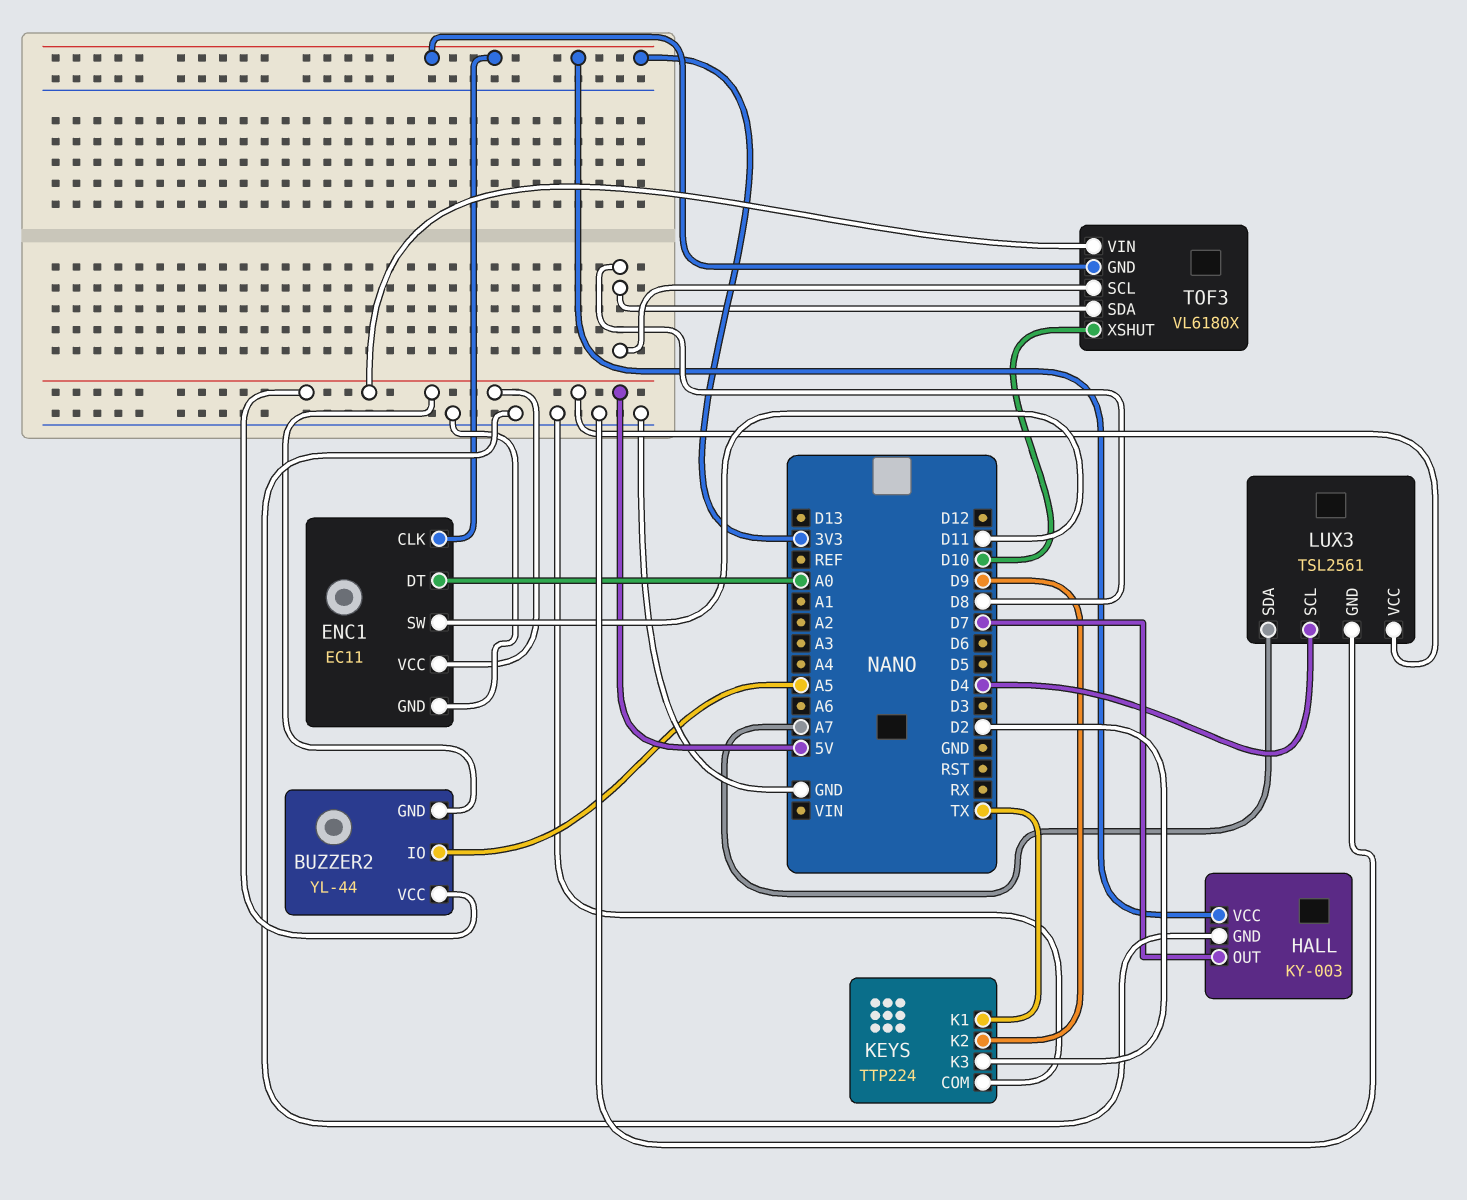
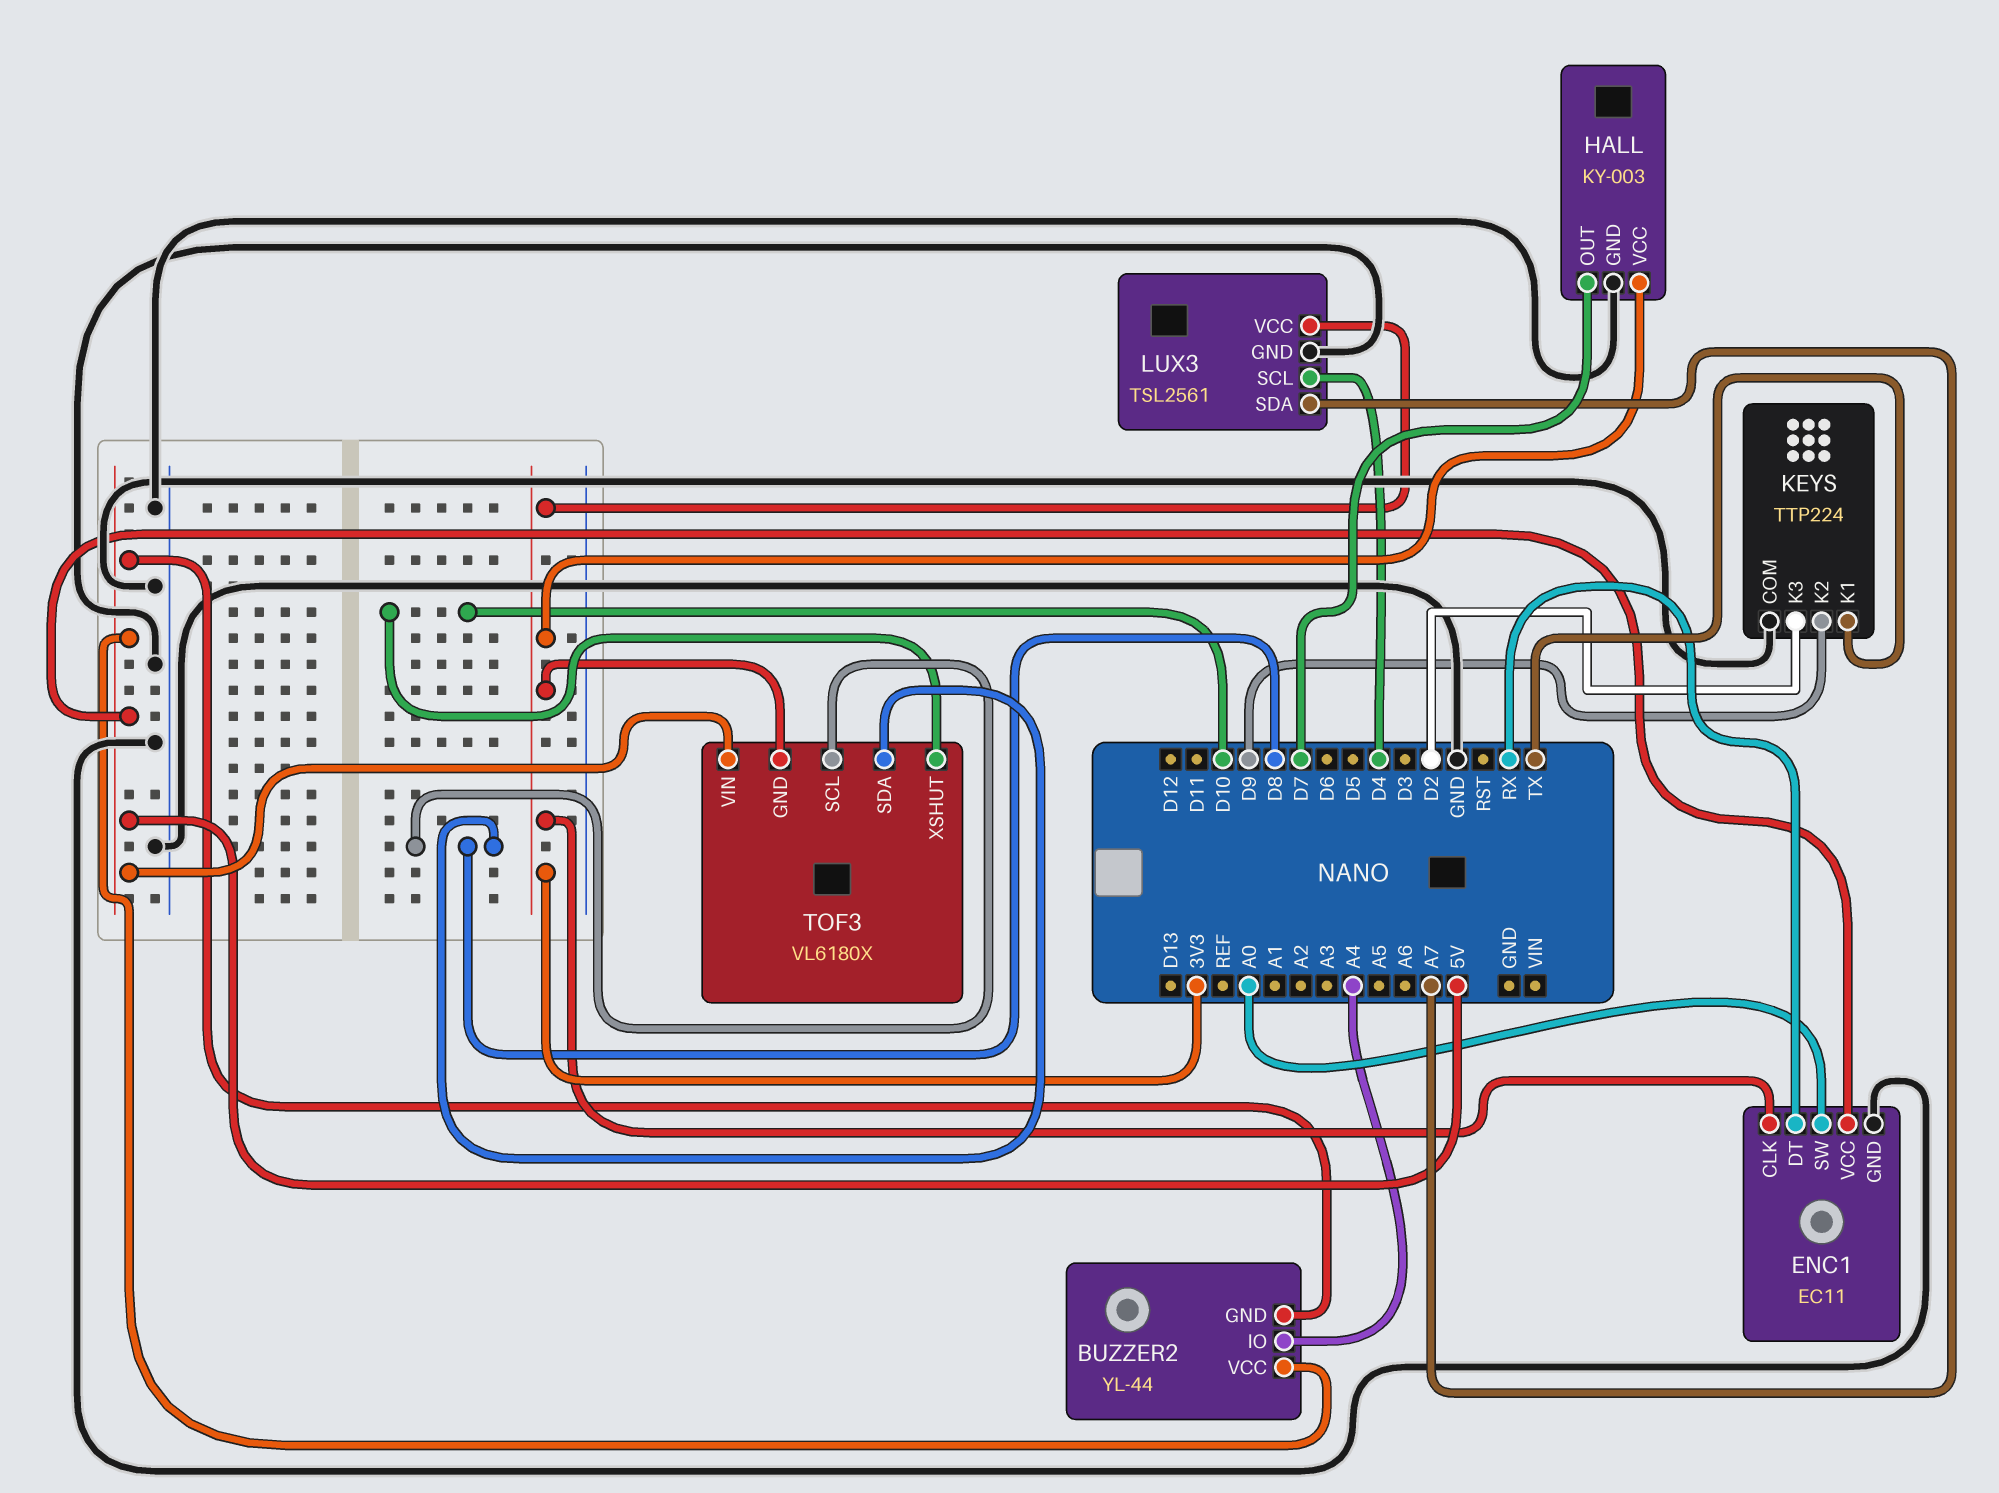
BUZZER2 pin IO: A5 -> A4
ENC1 pin DT: A0 -> RX
ENC1 pin SW: D11 -> A0
LUX3 pin VCC: 5V -> 3V3

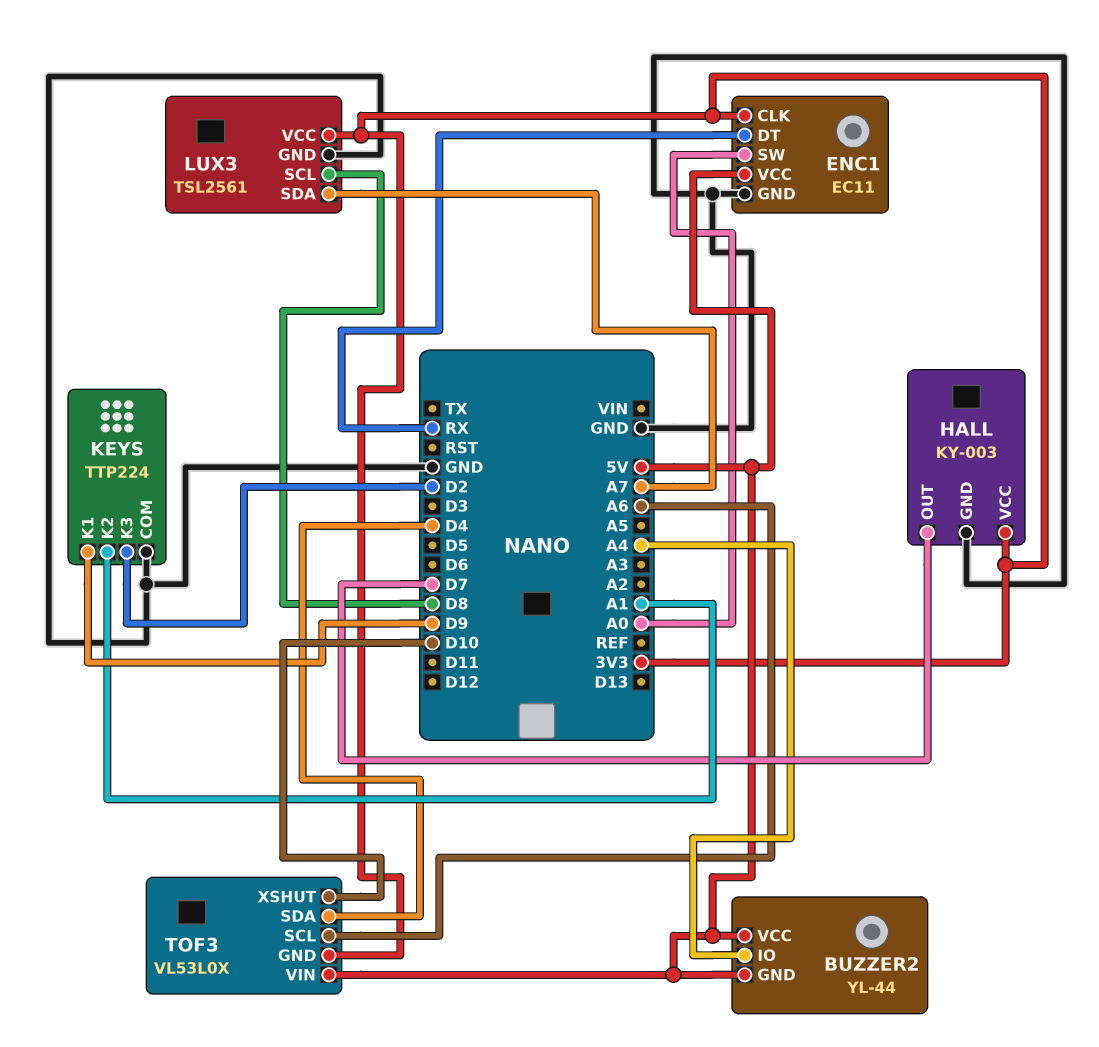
KEYS pin K1: TX -> D9
KEYS pin K2: D9 -> A1
LUX3 pin SCL: D4 -> D8
TOF3: VL6180X -> VL53L0X
TOF3 pin SCL: D8 -> A6
TOF3 pin SDA: D8 -> D4

